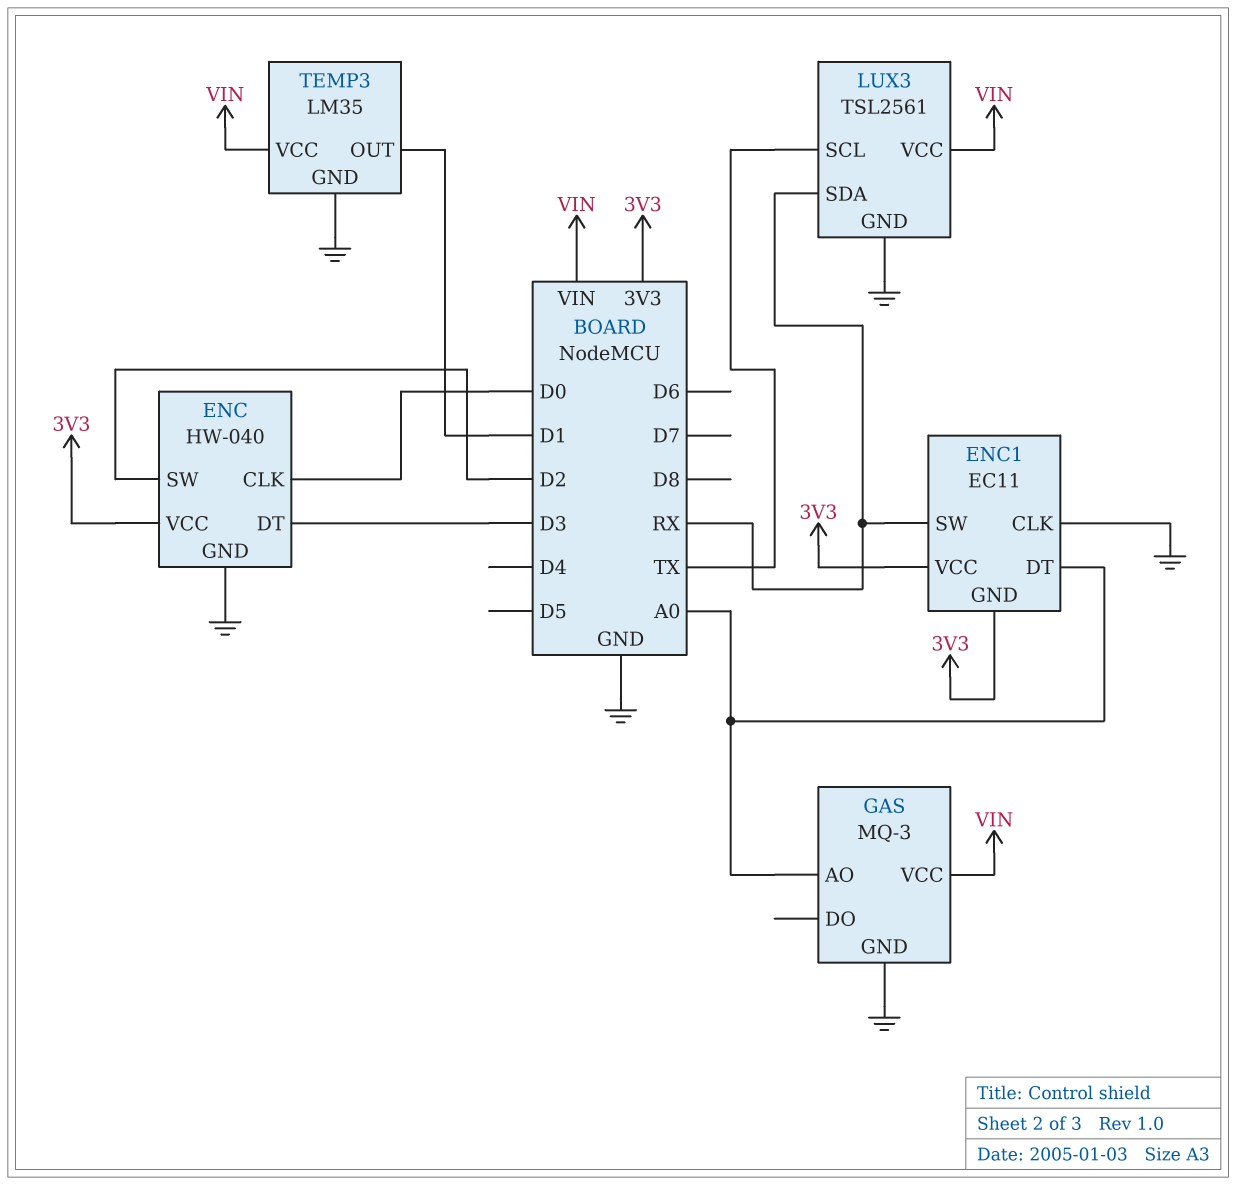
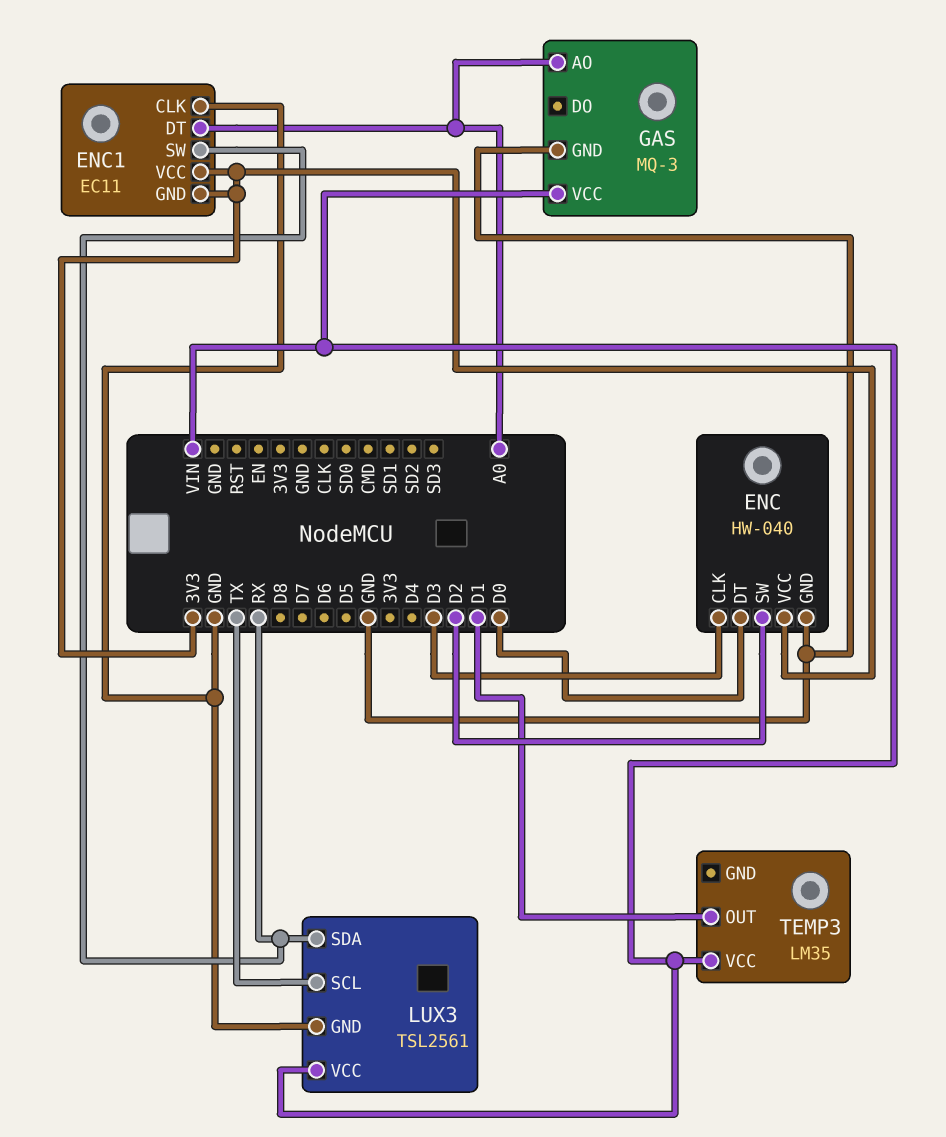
ENC pin CLK: D0 -> D3
ENC pin DT: D3 -> D0
TEMP3 pin GND: GND -> none

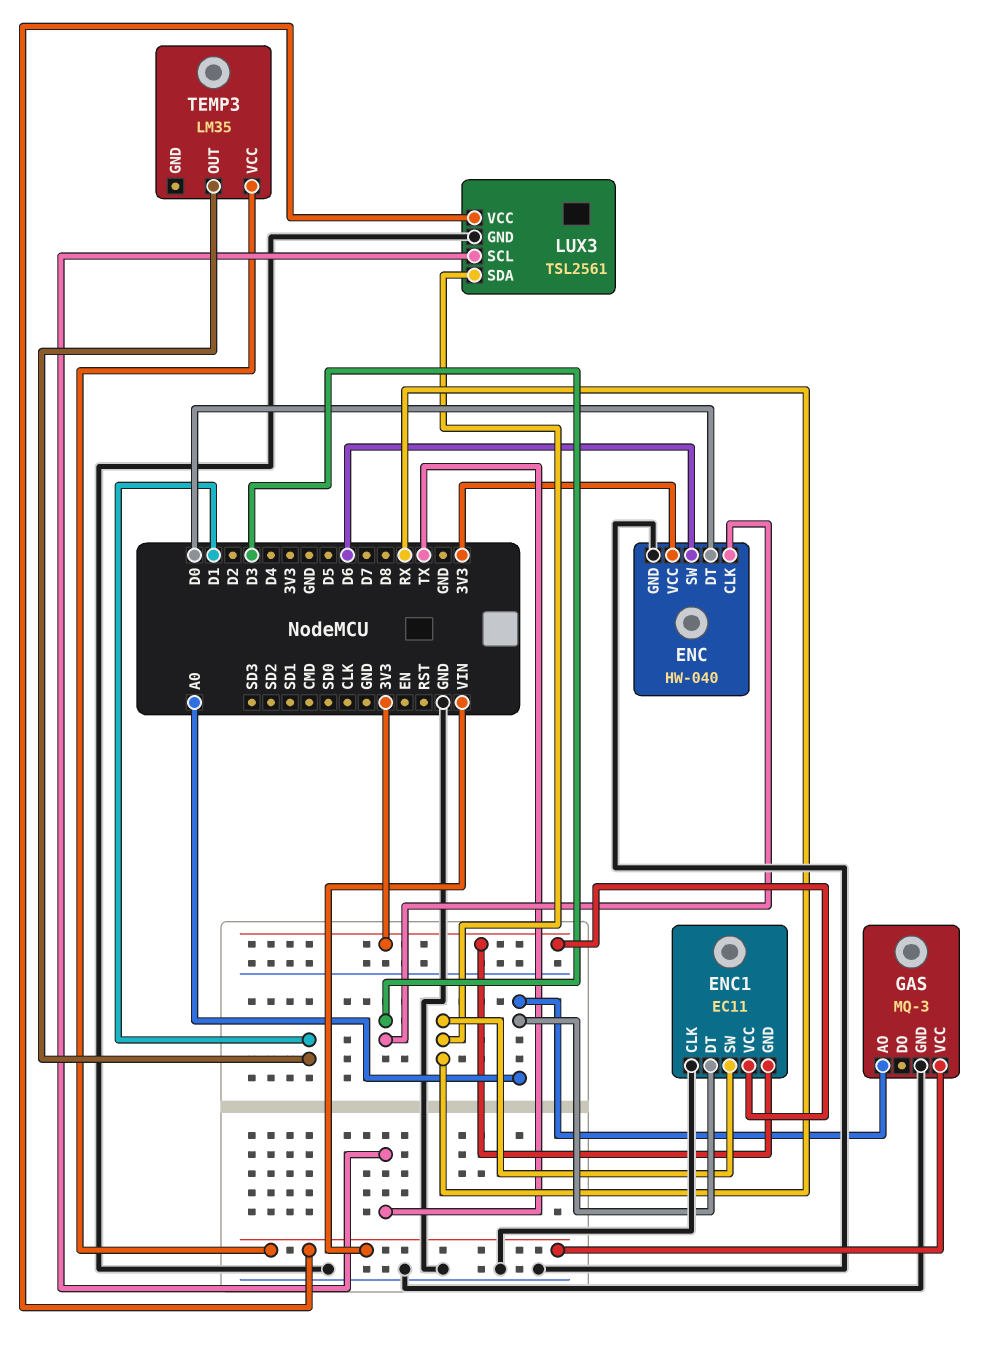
ENC pin SW: D2 -> D6

